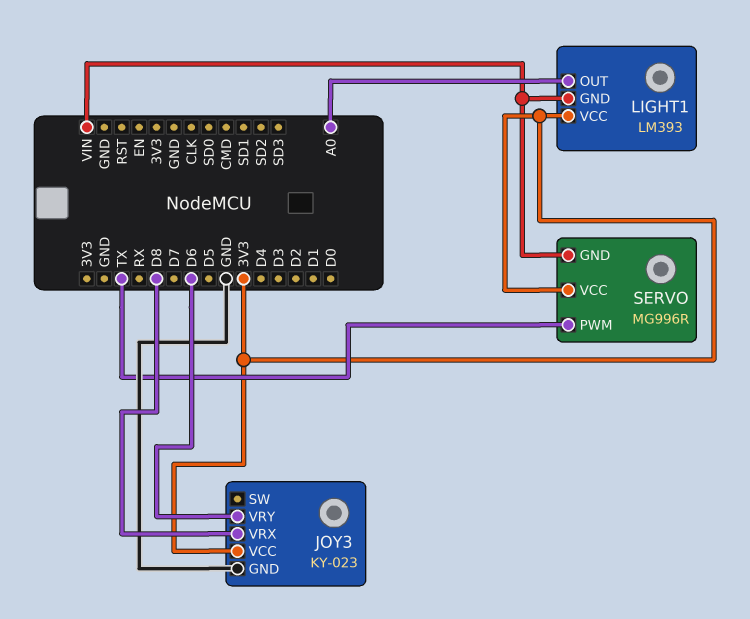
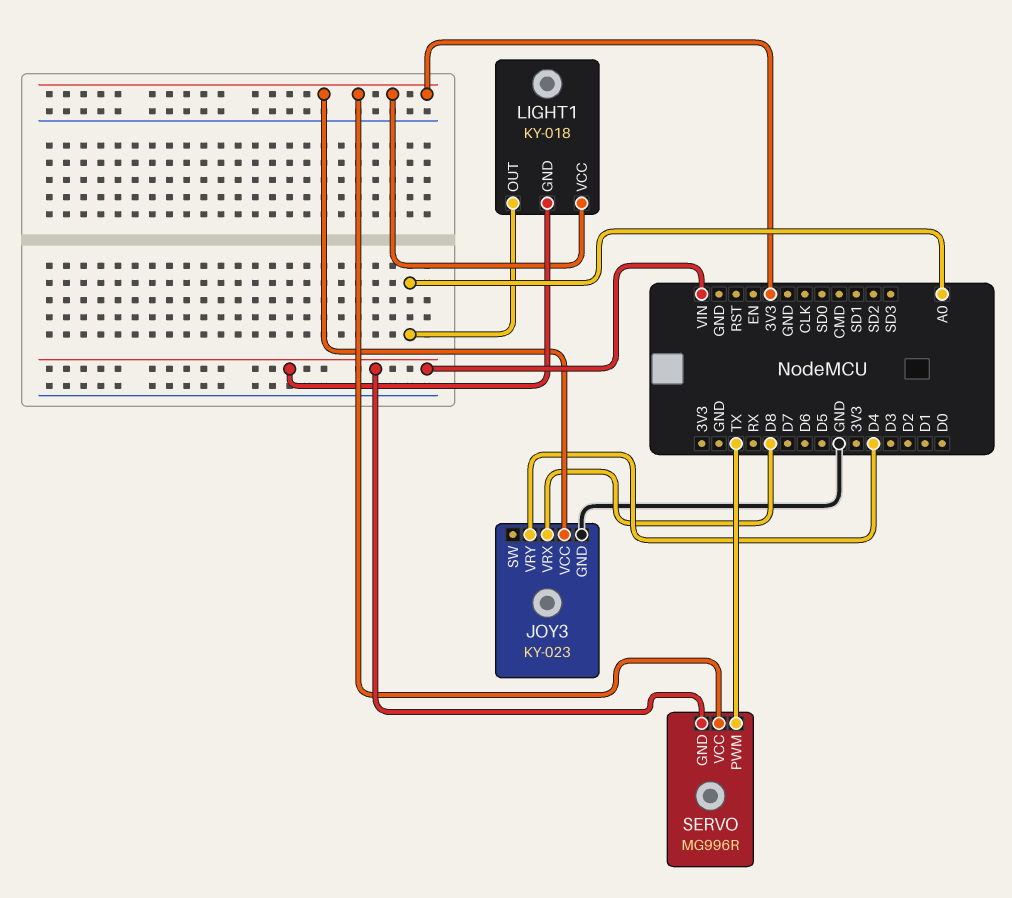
JOY3 pin VRY: D6 -> D4
LIGHT1: LM393 -> KY-018

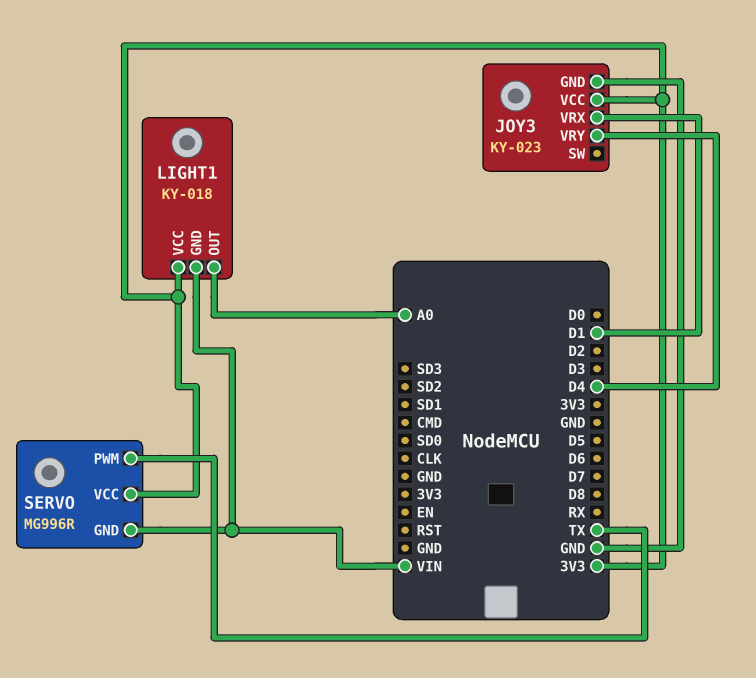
JOY3 pin VRX: D8 -> D1

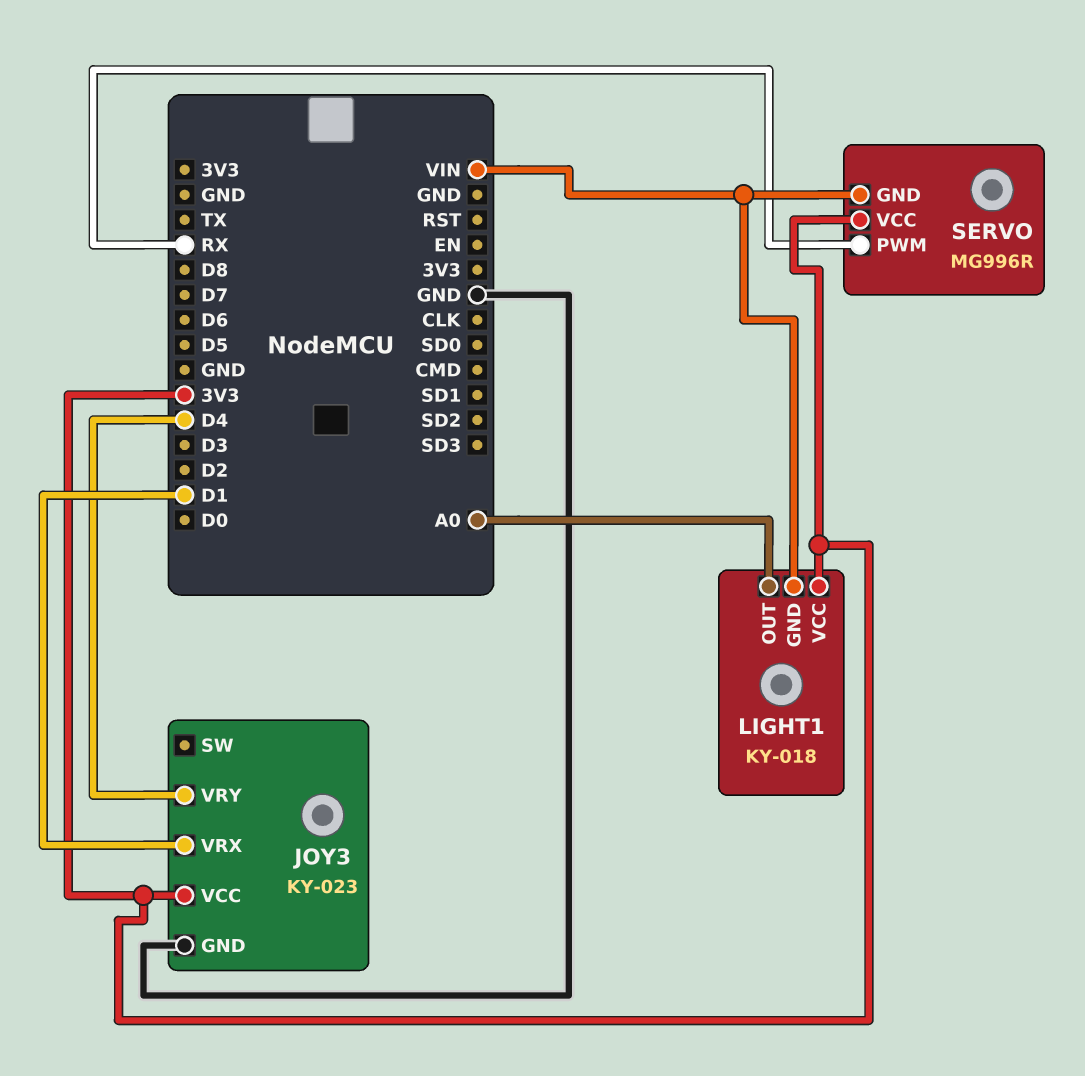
SERVO pin PWM: TX -> RX

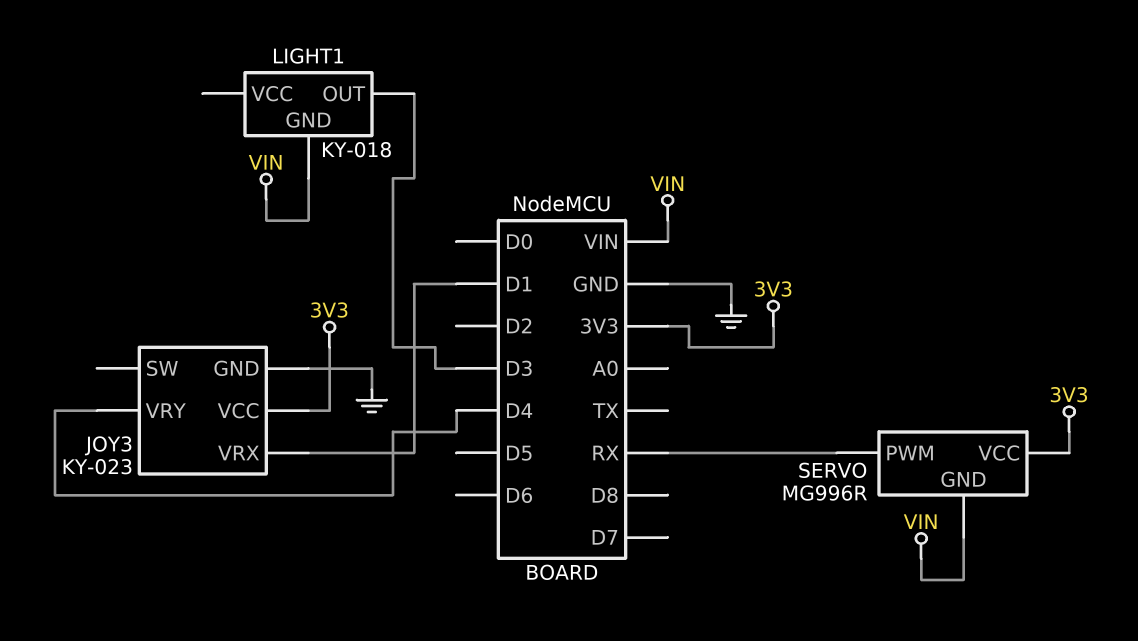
LIGHT1 pin OUT: A0 -> D3
LIGHT1 pin VCC: 3V3 -> none

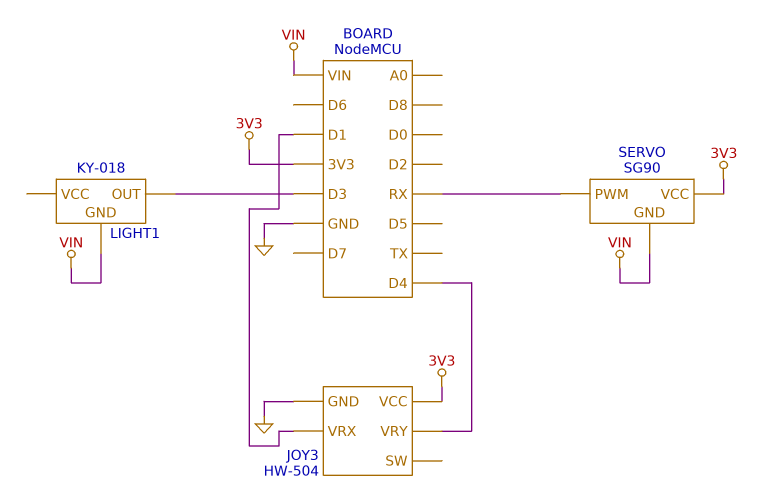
JOY3: KY-023 -> HW-504
SERVO: MG996R -> SG90

